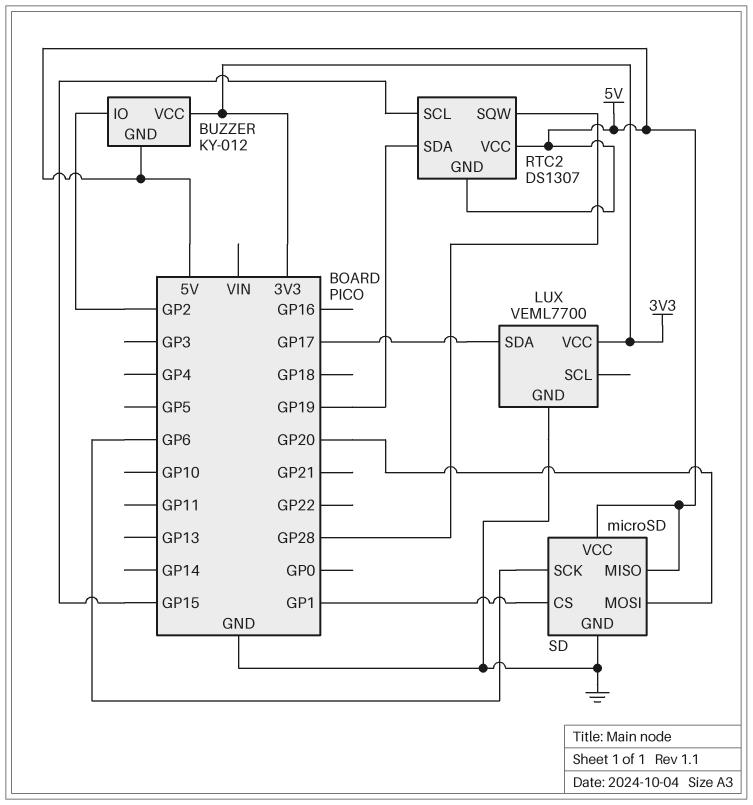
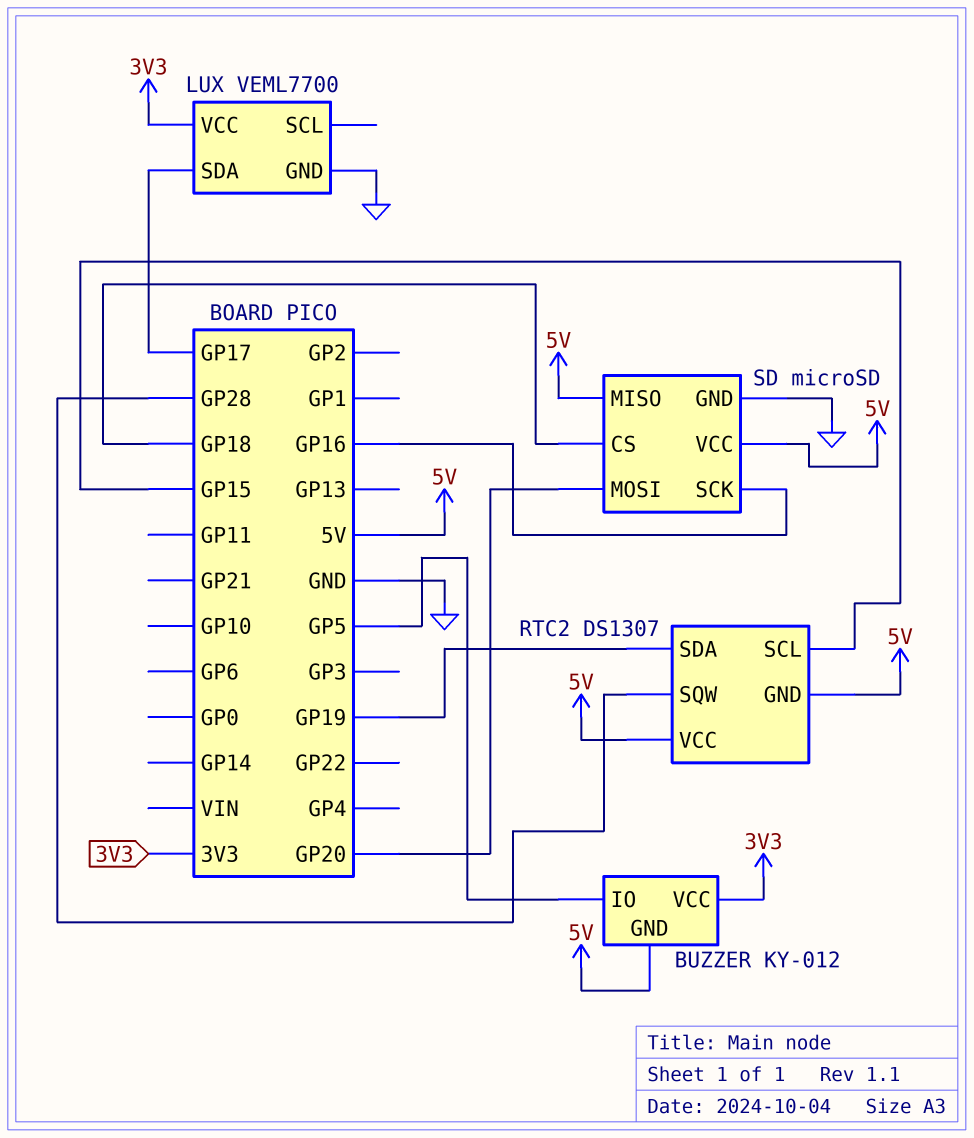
BUZZER pin IO: GP2 -> GP5
SD pin CS: GP1 -> GP18
SD pin SCK: GP6 -> GP16

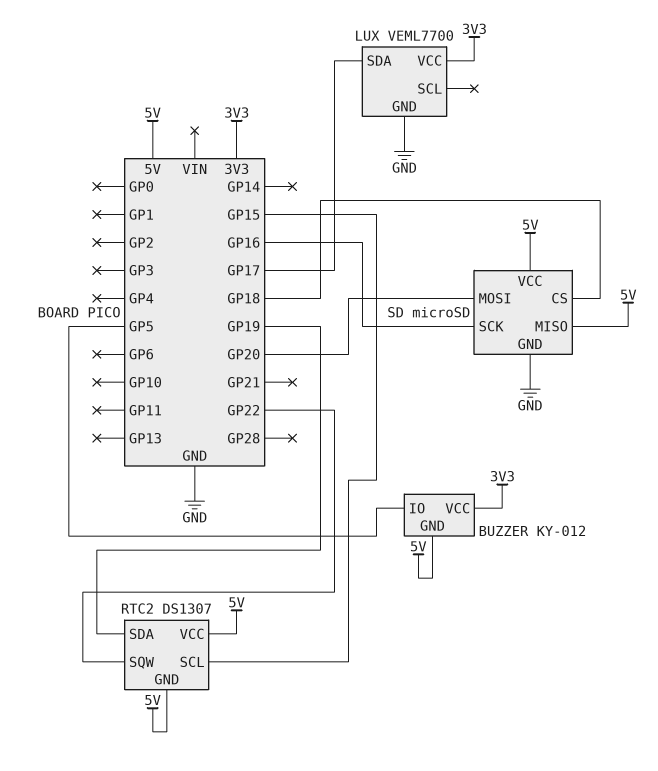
RTC2 pin SQW: GP28 -> GP22

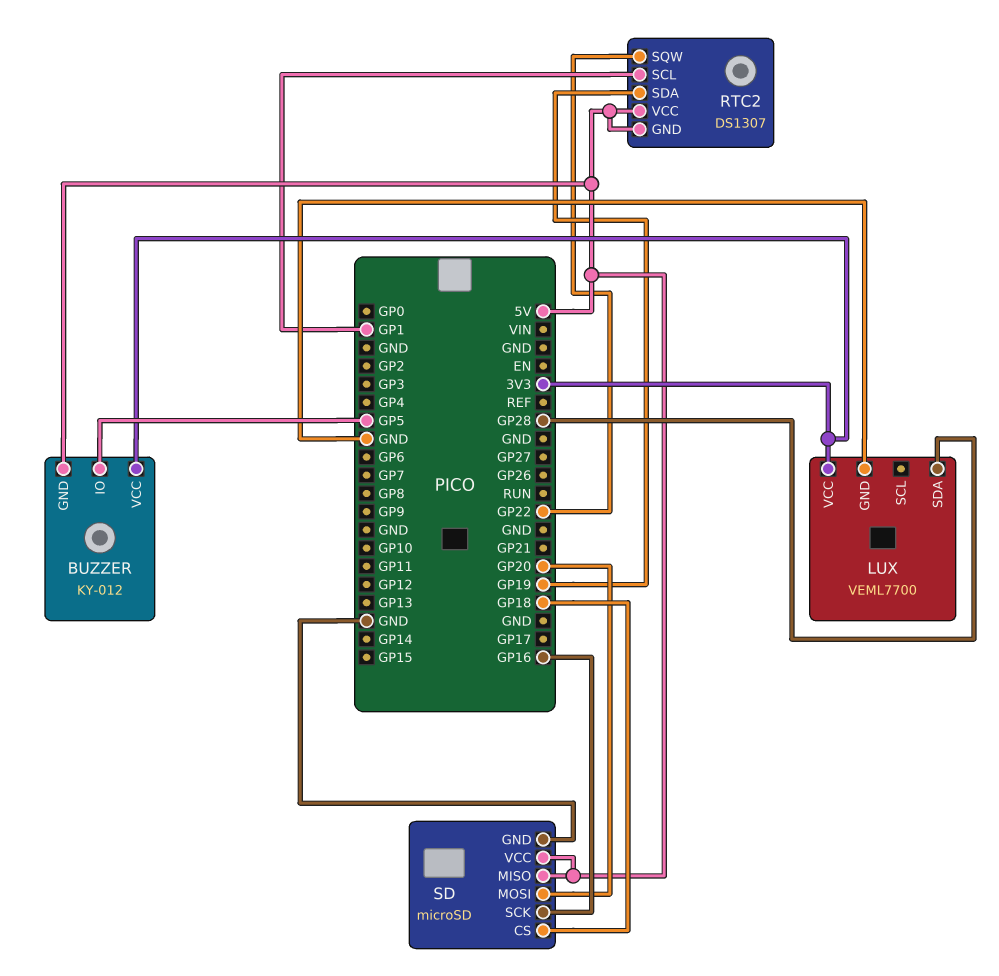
LUX pin SDA: GP17 -> GP28
RTC2 pin SCL: GP15 -> GP1

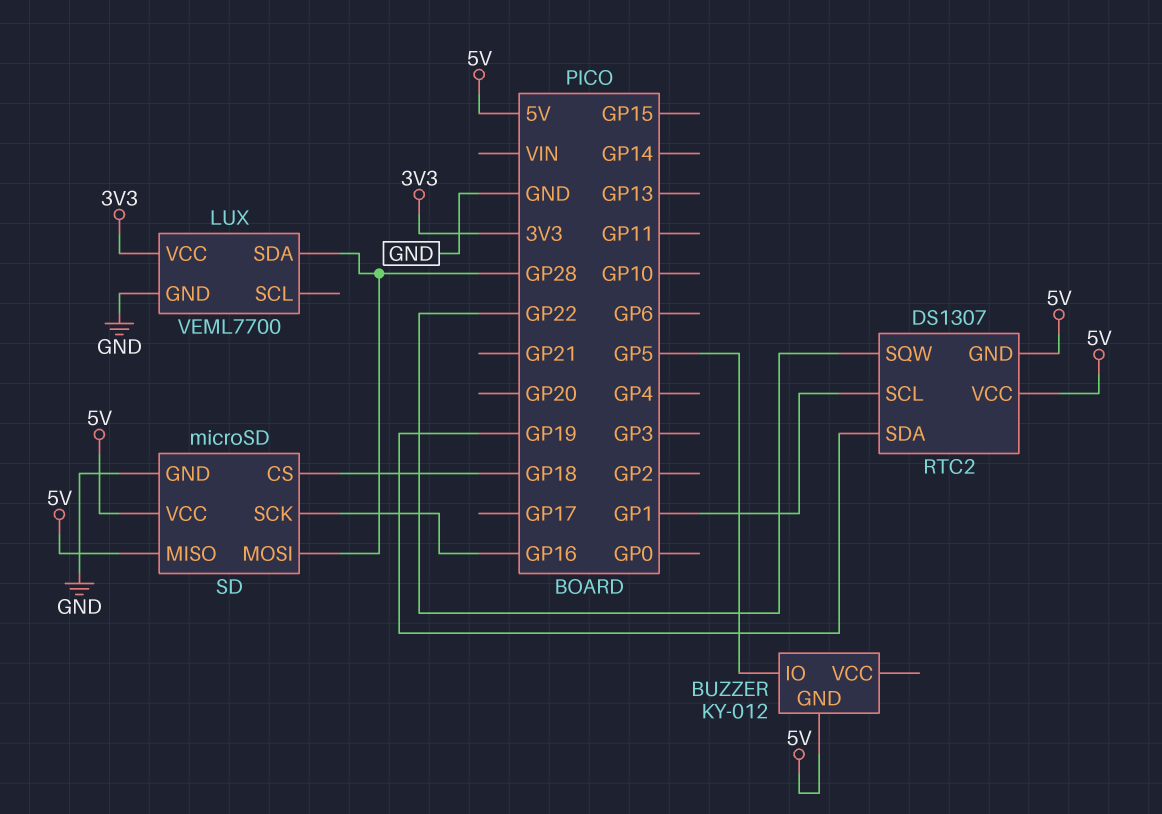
BUZZER pin VCC: 3V3 -> none
SD pin MOSI: GP20 -> GP28

